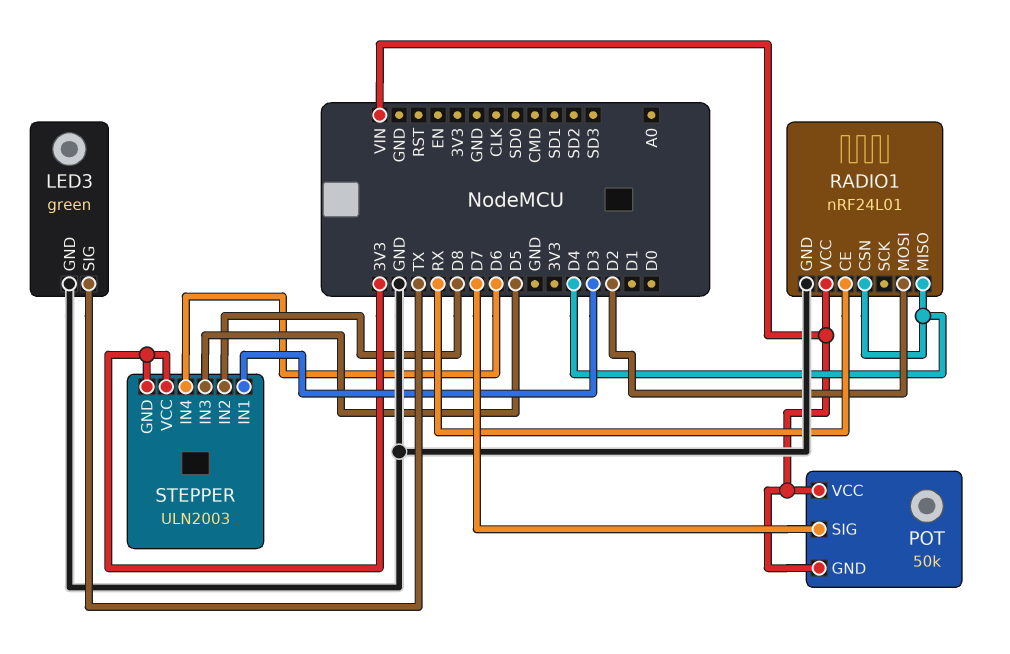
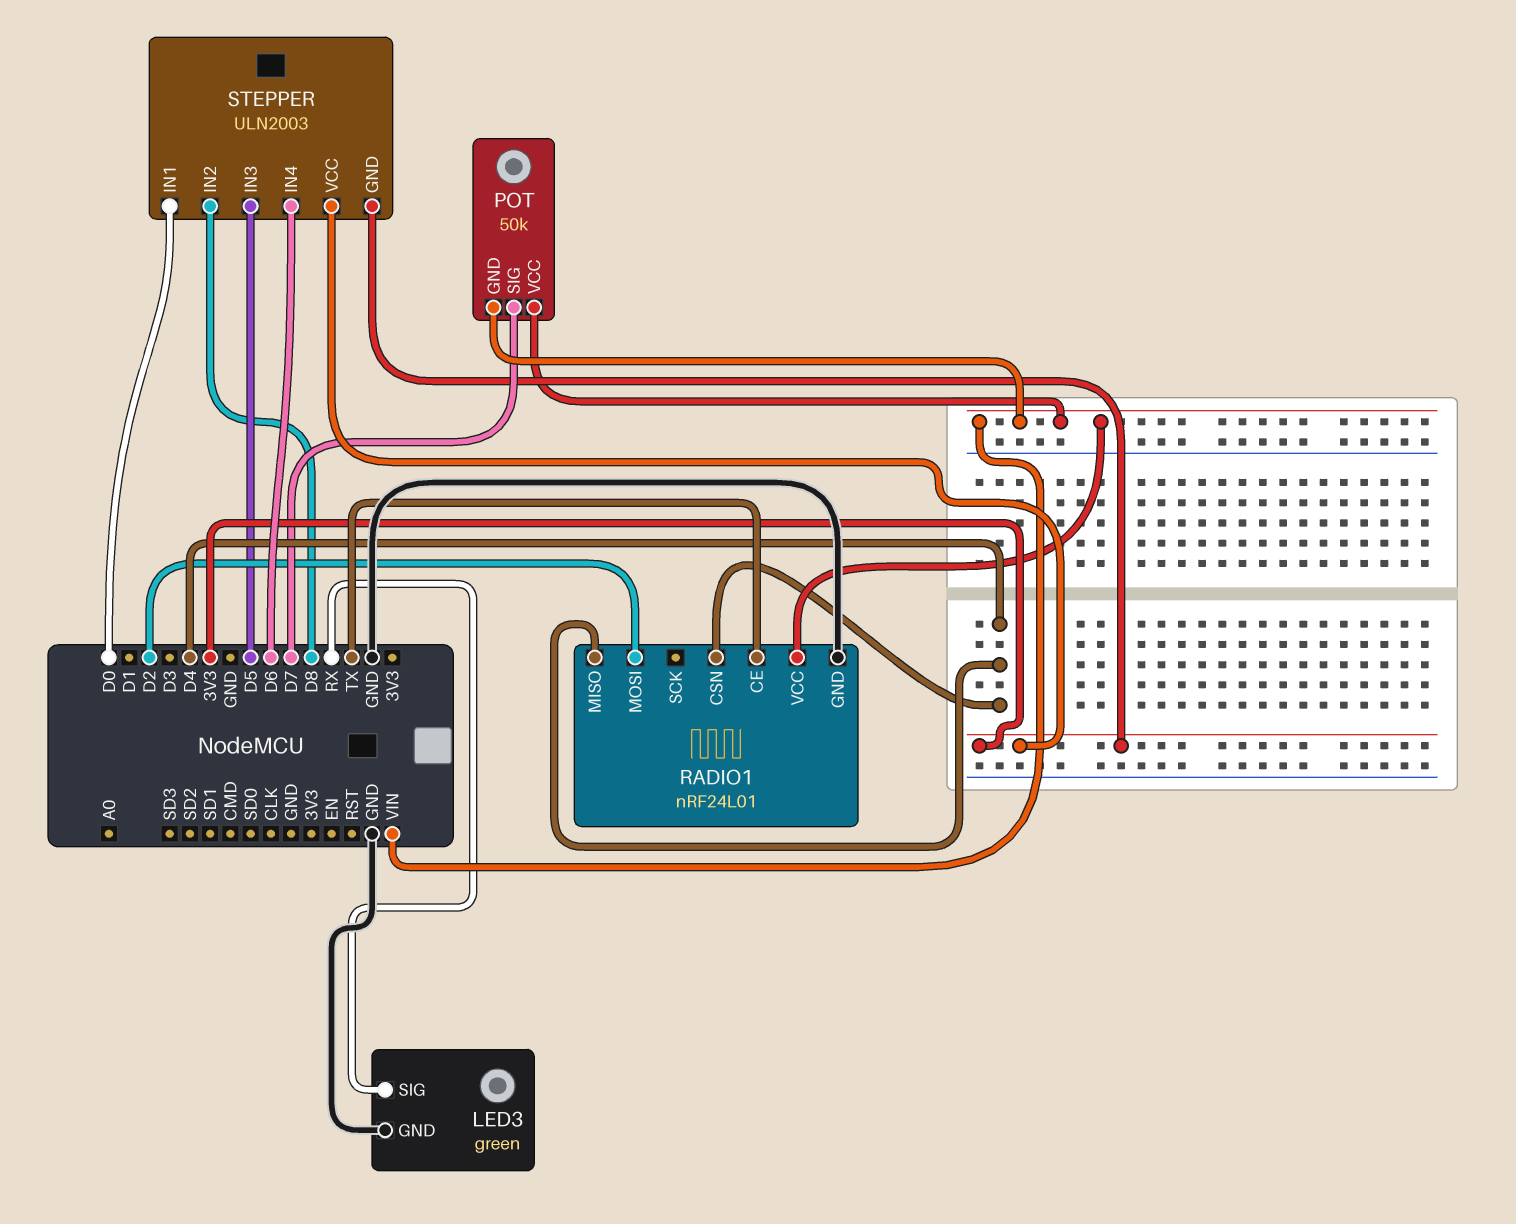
LED3 pin SIG: TX -> RX
RADIO1 pin CE: RX -> TX
STEPPER pin IN1: D3 -> D0

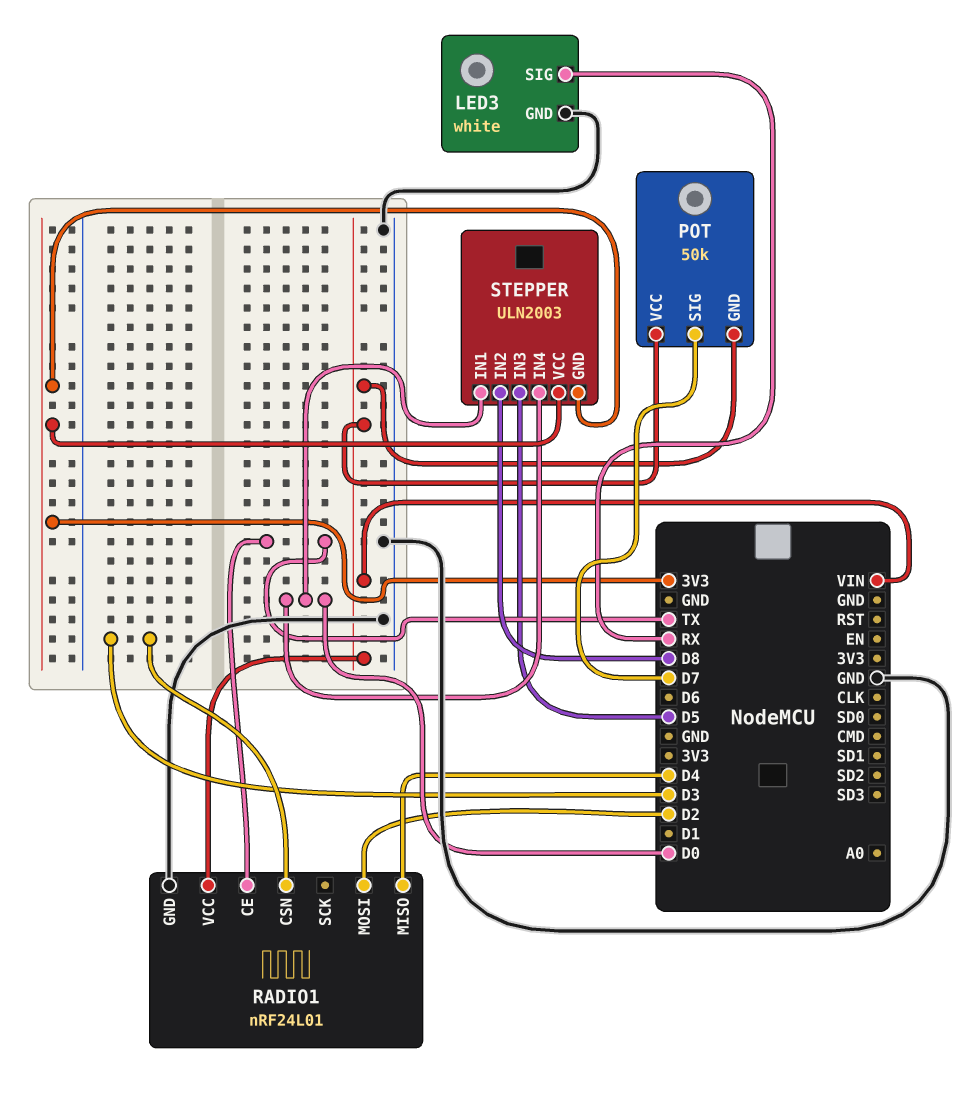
LED3: green -> white
RADIO1 pin CSN: D4 -> D3
STEPPER pin IN4: D6 -> D0

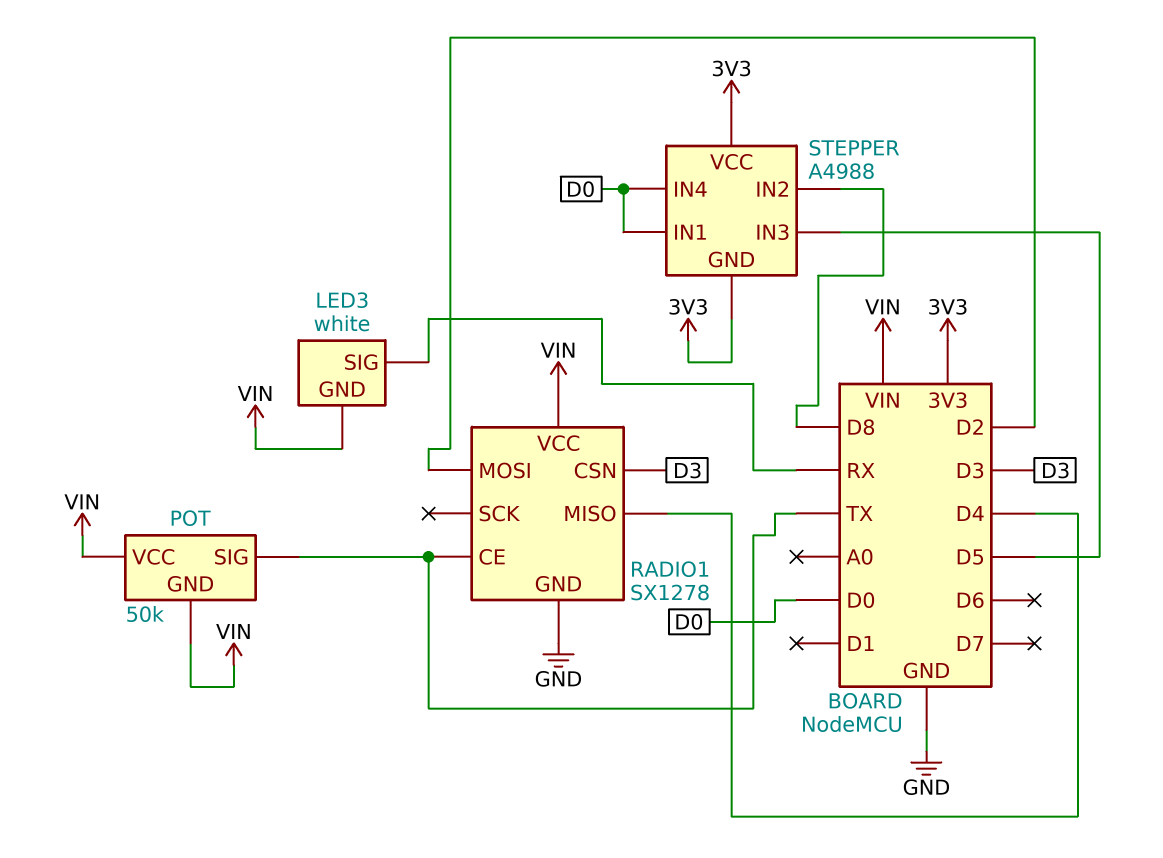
LED3 pin GND: GND -> VIN
POT pin SIG: D7 -> TX
RADIO1: nRF24L01 -> SX1278
STEPPER: ULN2003 -> A4988

